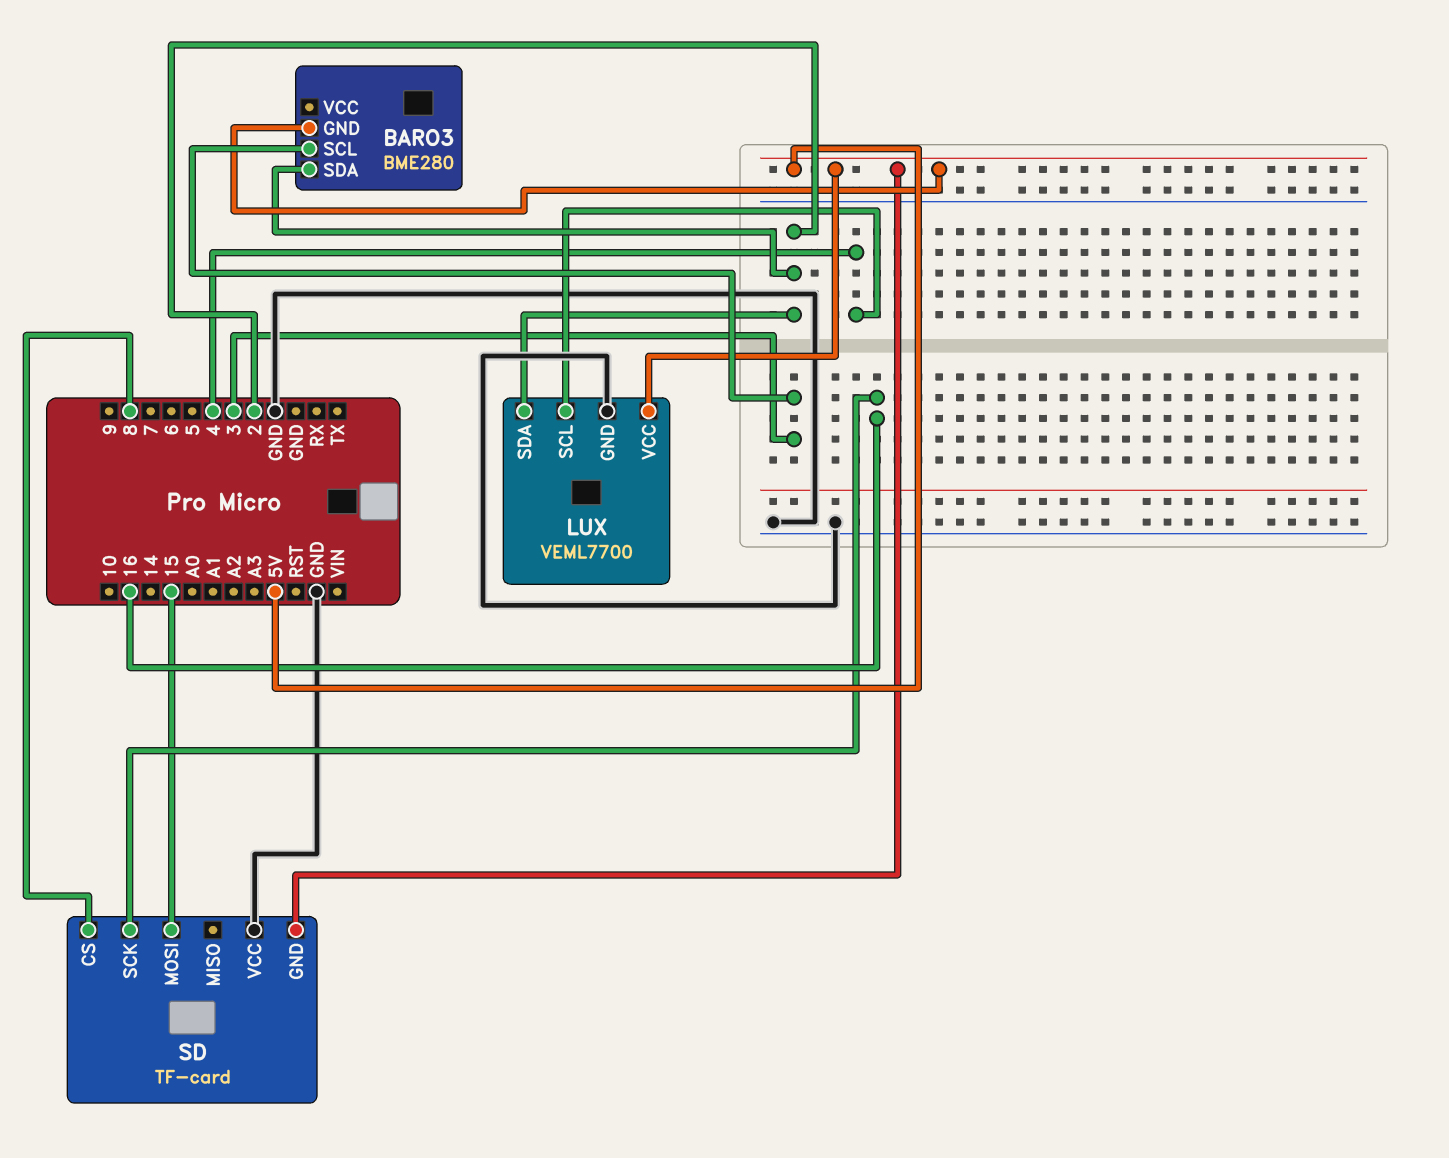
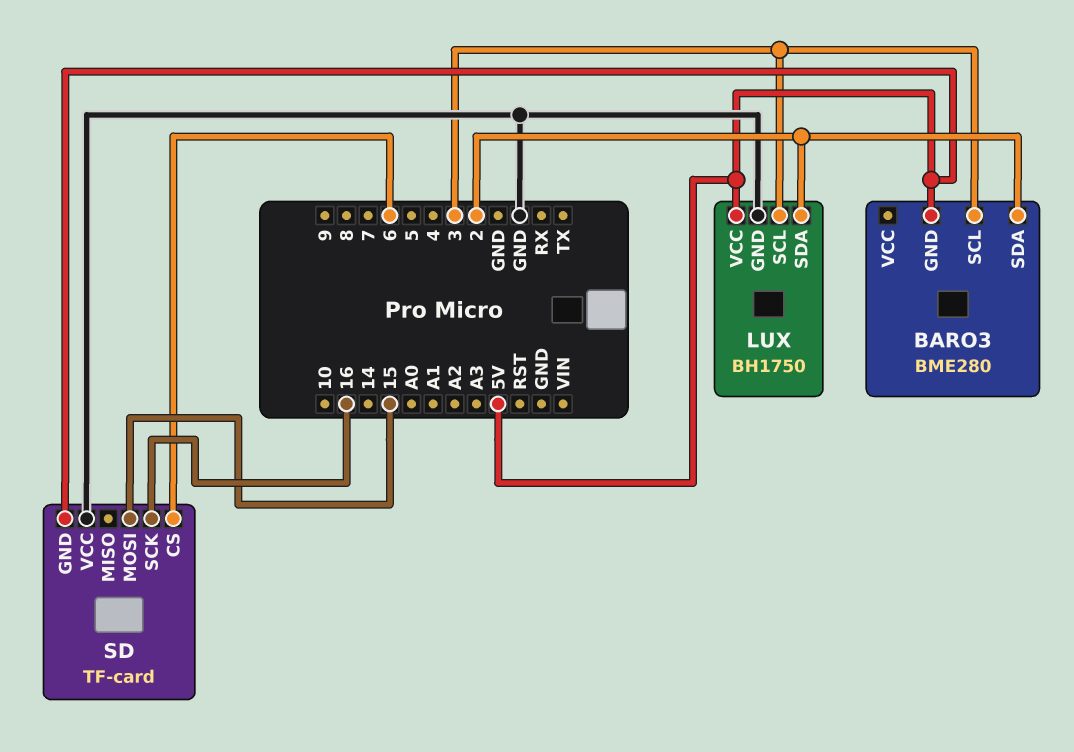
LUX: VEML7700 -> BH1750
LUX pin SCL: 4 -> 3
SD pin CS: 8 -> 6

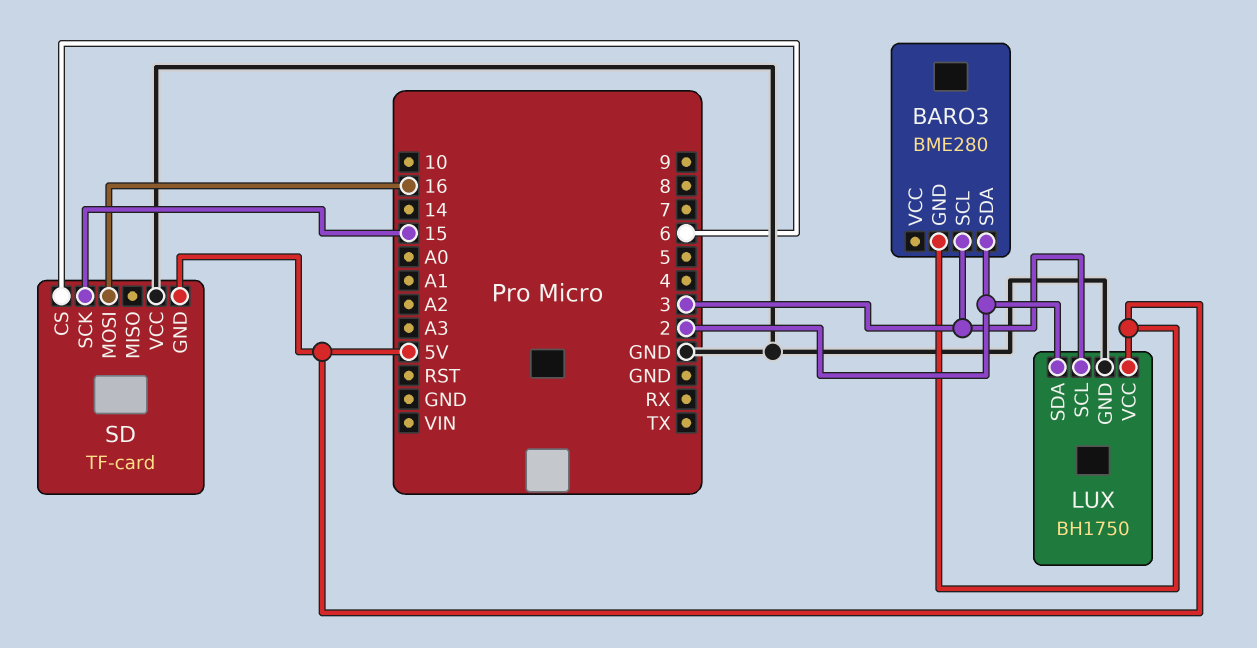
SD pin MOSI: 15 -> 16
SD pin SCK: 16 -> 15

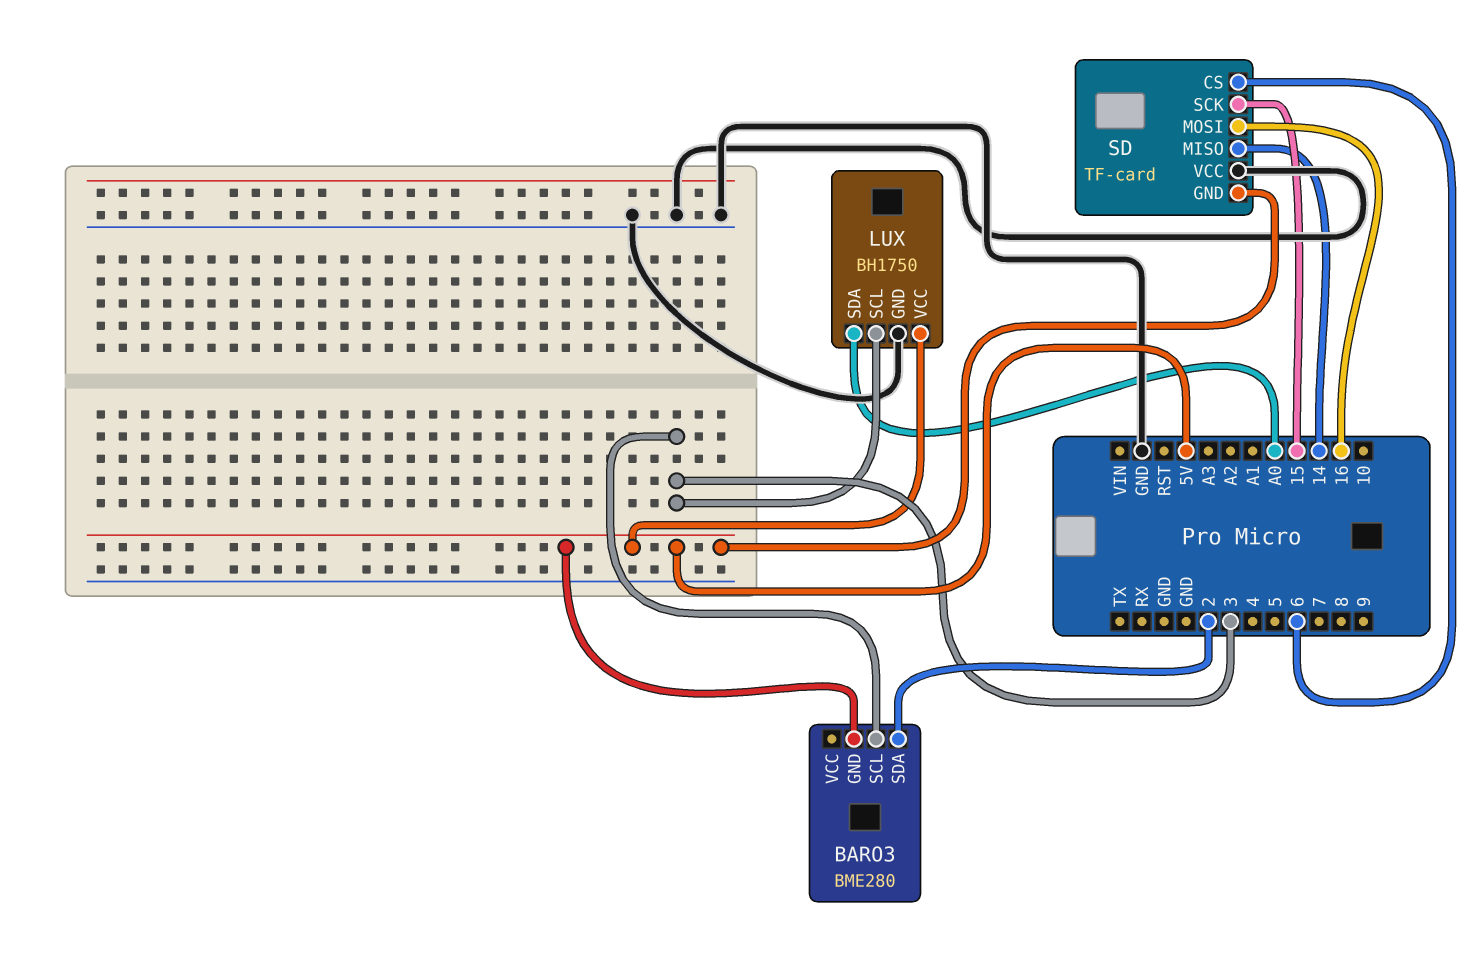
LUX pin SDA: 2 -> A0
SD pin MISO: none -> 14

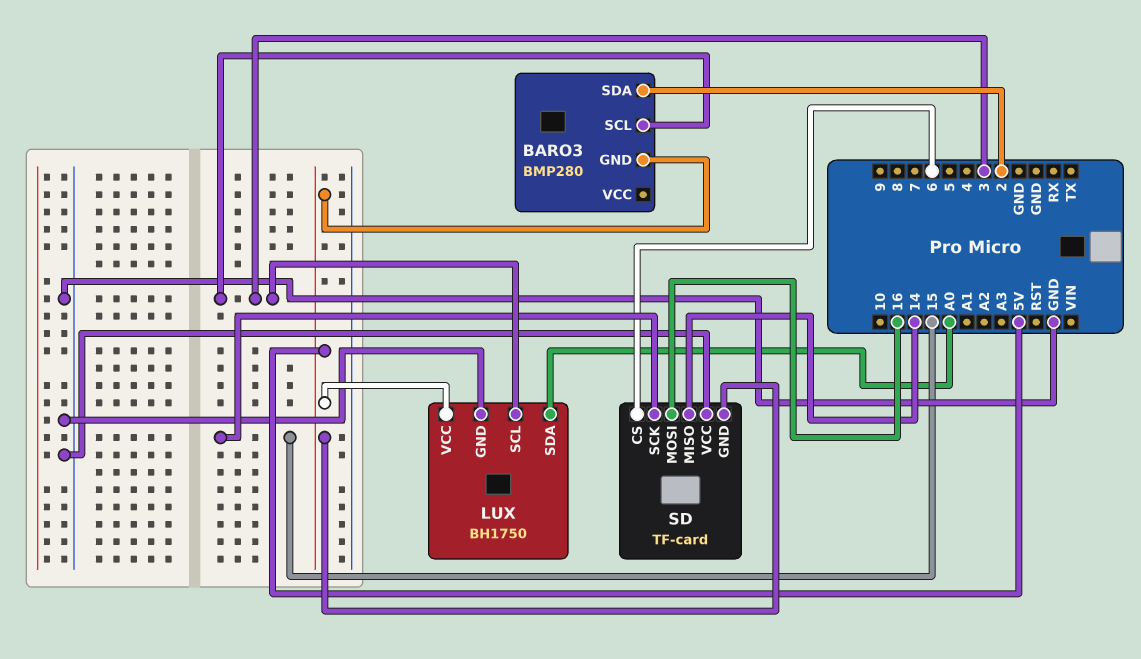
BARO3: BME280 -> BMP280

